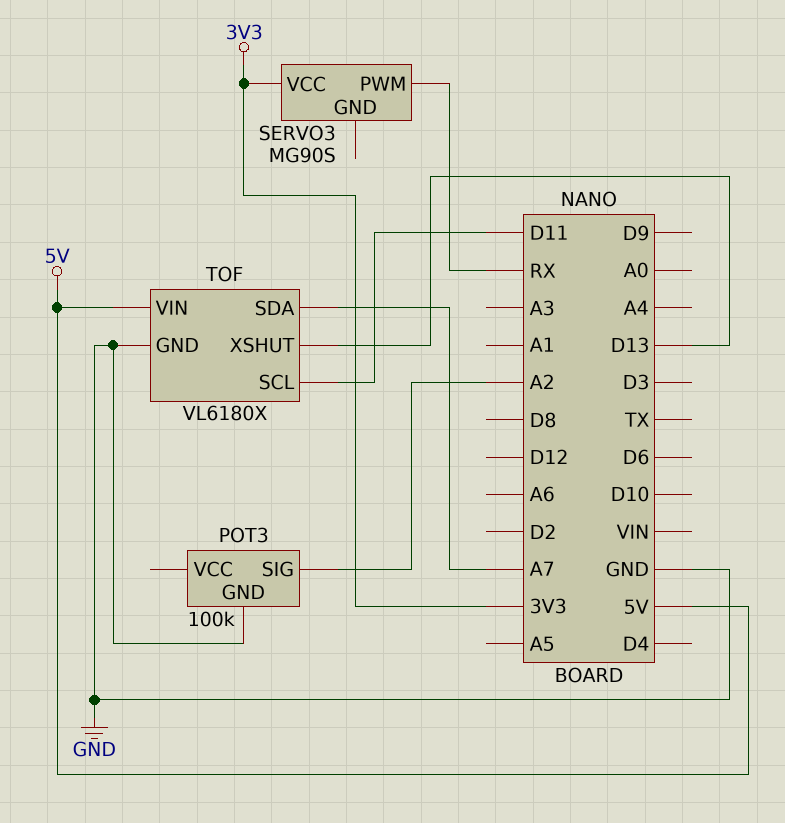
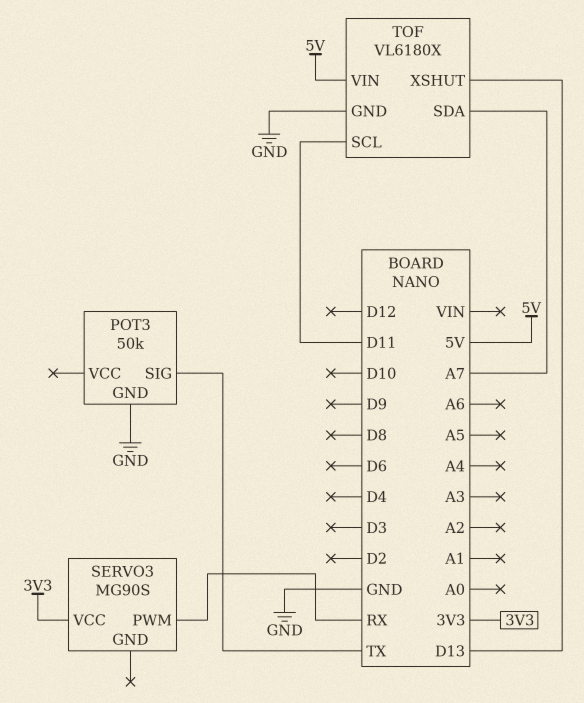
POT3: 100k -> 50k
POT3 pin SIG: A2 -> TX

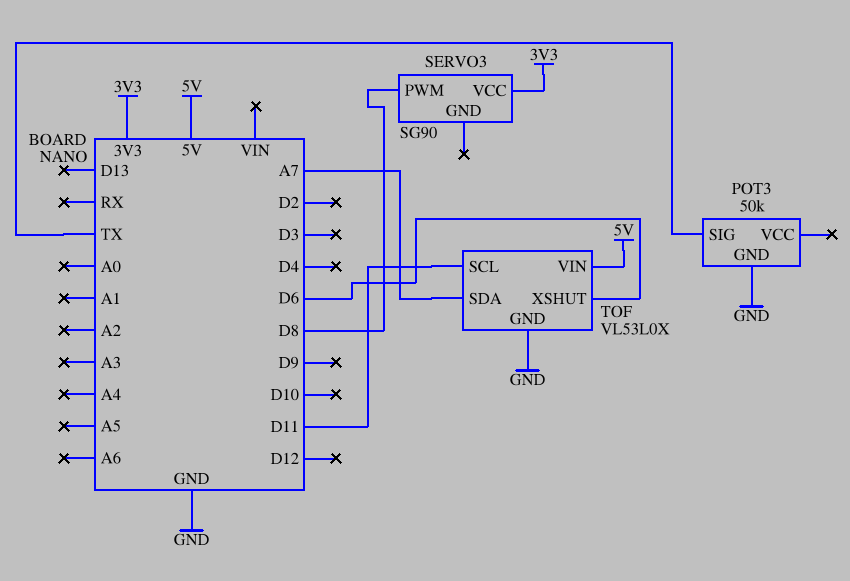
SERVO3: MG90S -> SG90
SERVO3 pin PWM: RX -> D8
TOF: VL6180X -> VL53L0X
TOF pin XSHUT: D13 -> D6

